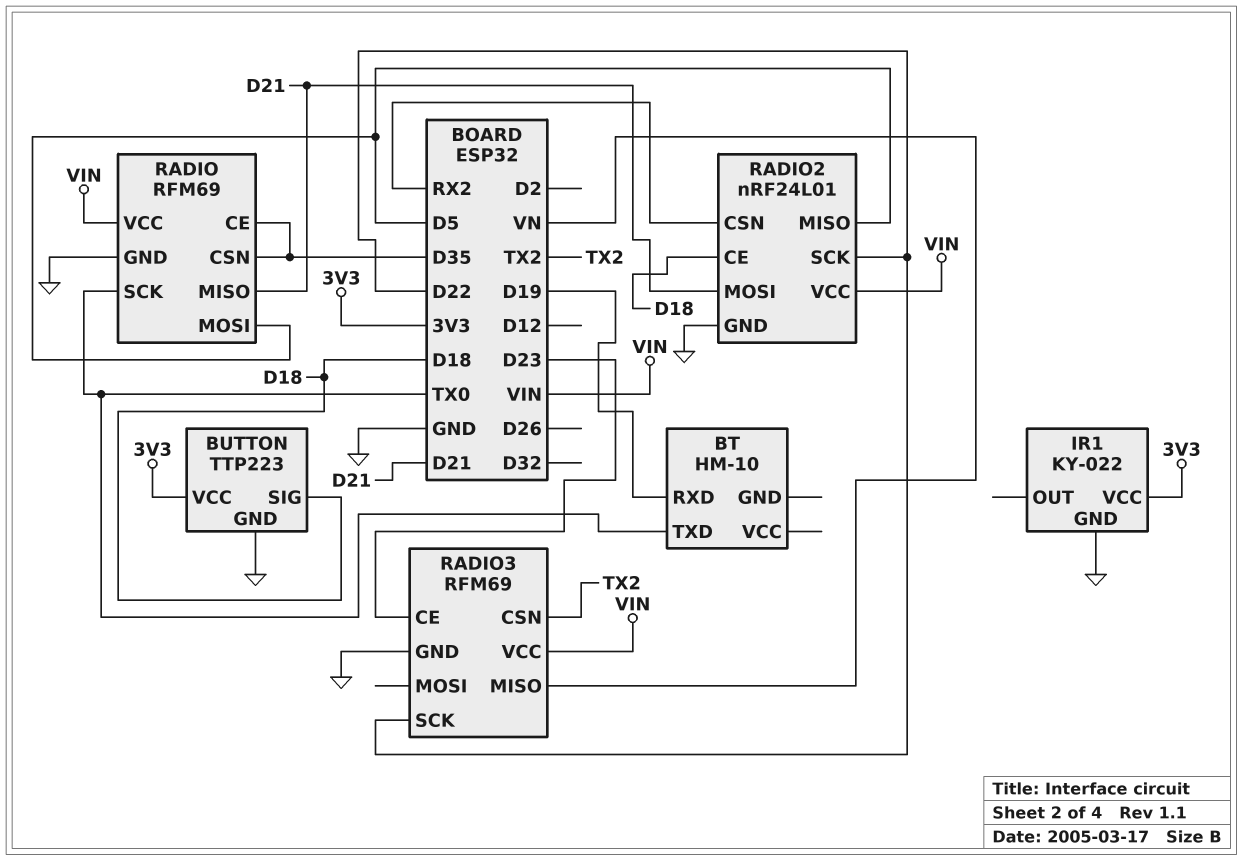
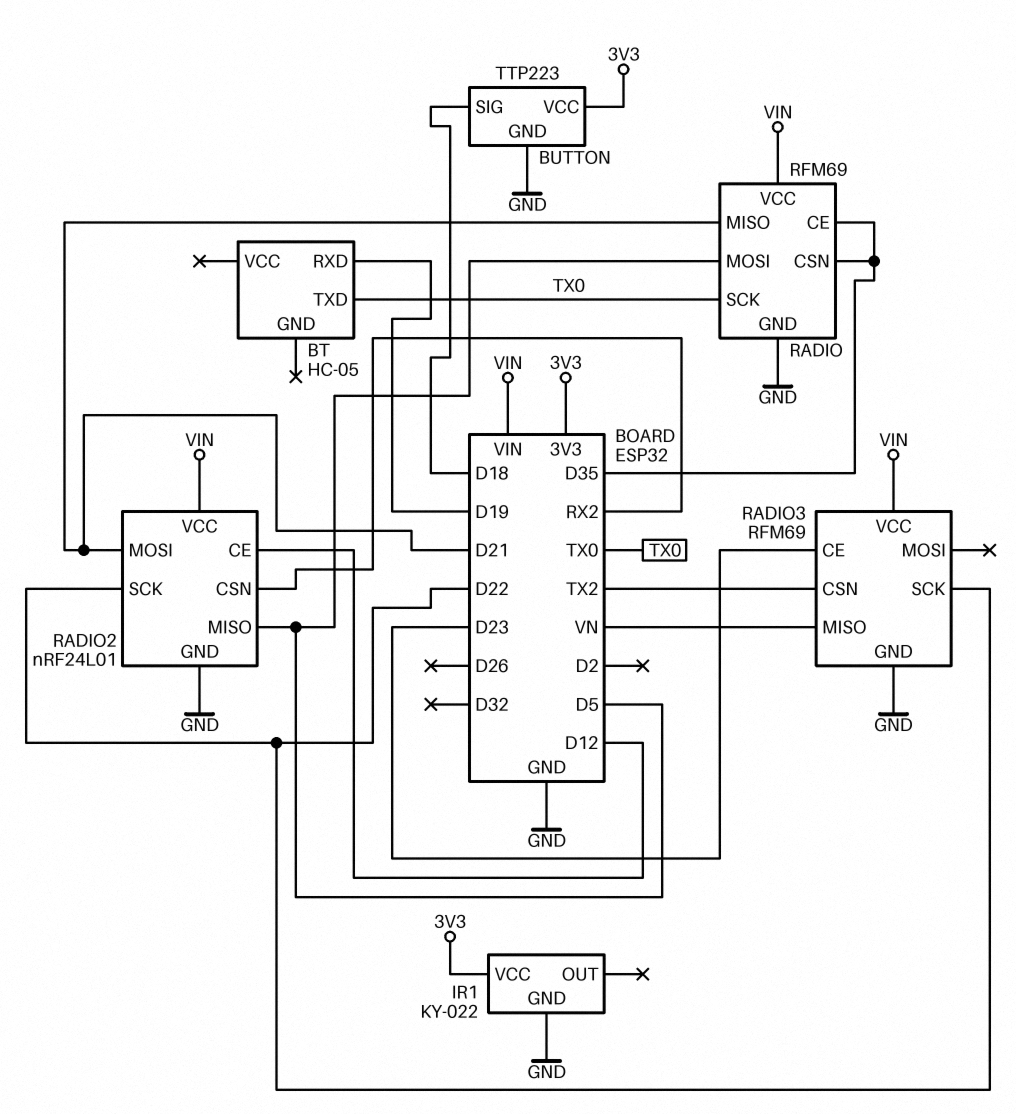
BT: HM-10 -> HC-05
RADIO2 pin CE: D18 -> D12

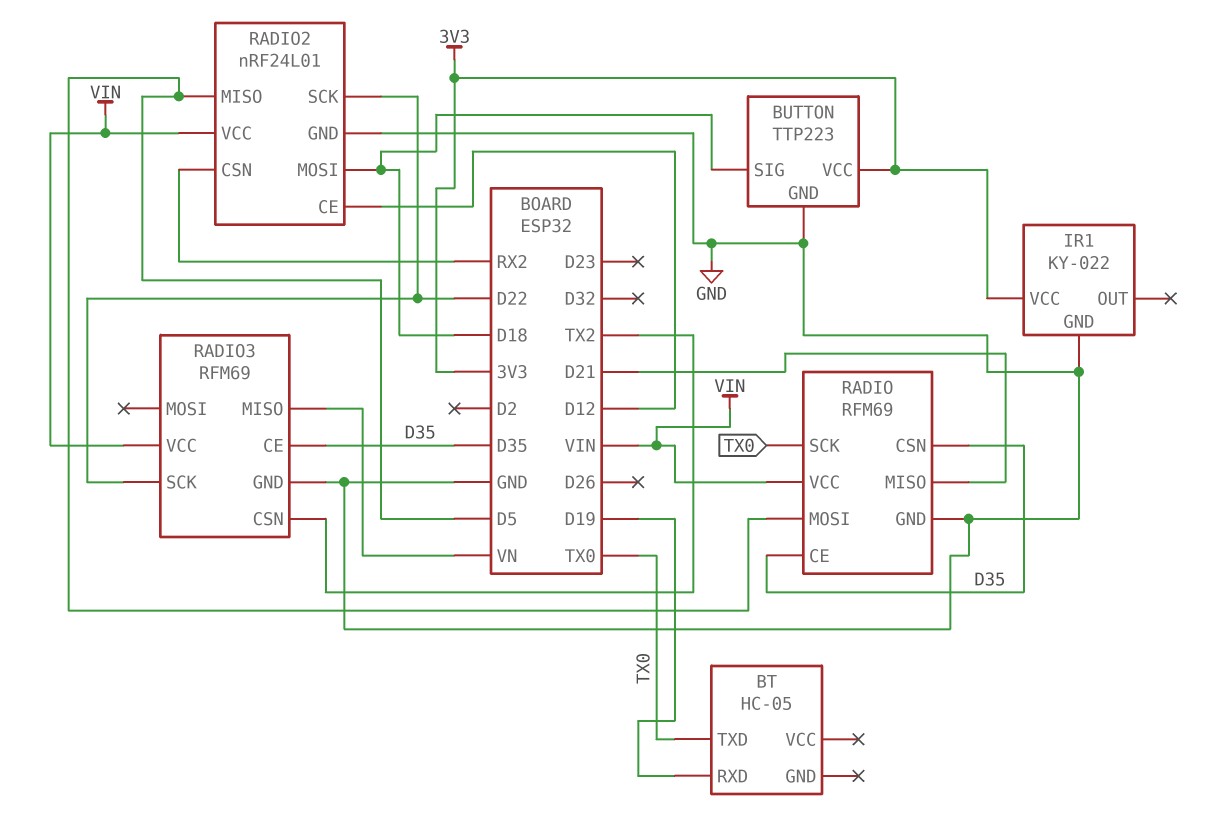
RADIO2 pin MOSI: D21 -> D18
RADIO3 pin CE: D23 -> D35

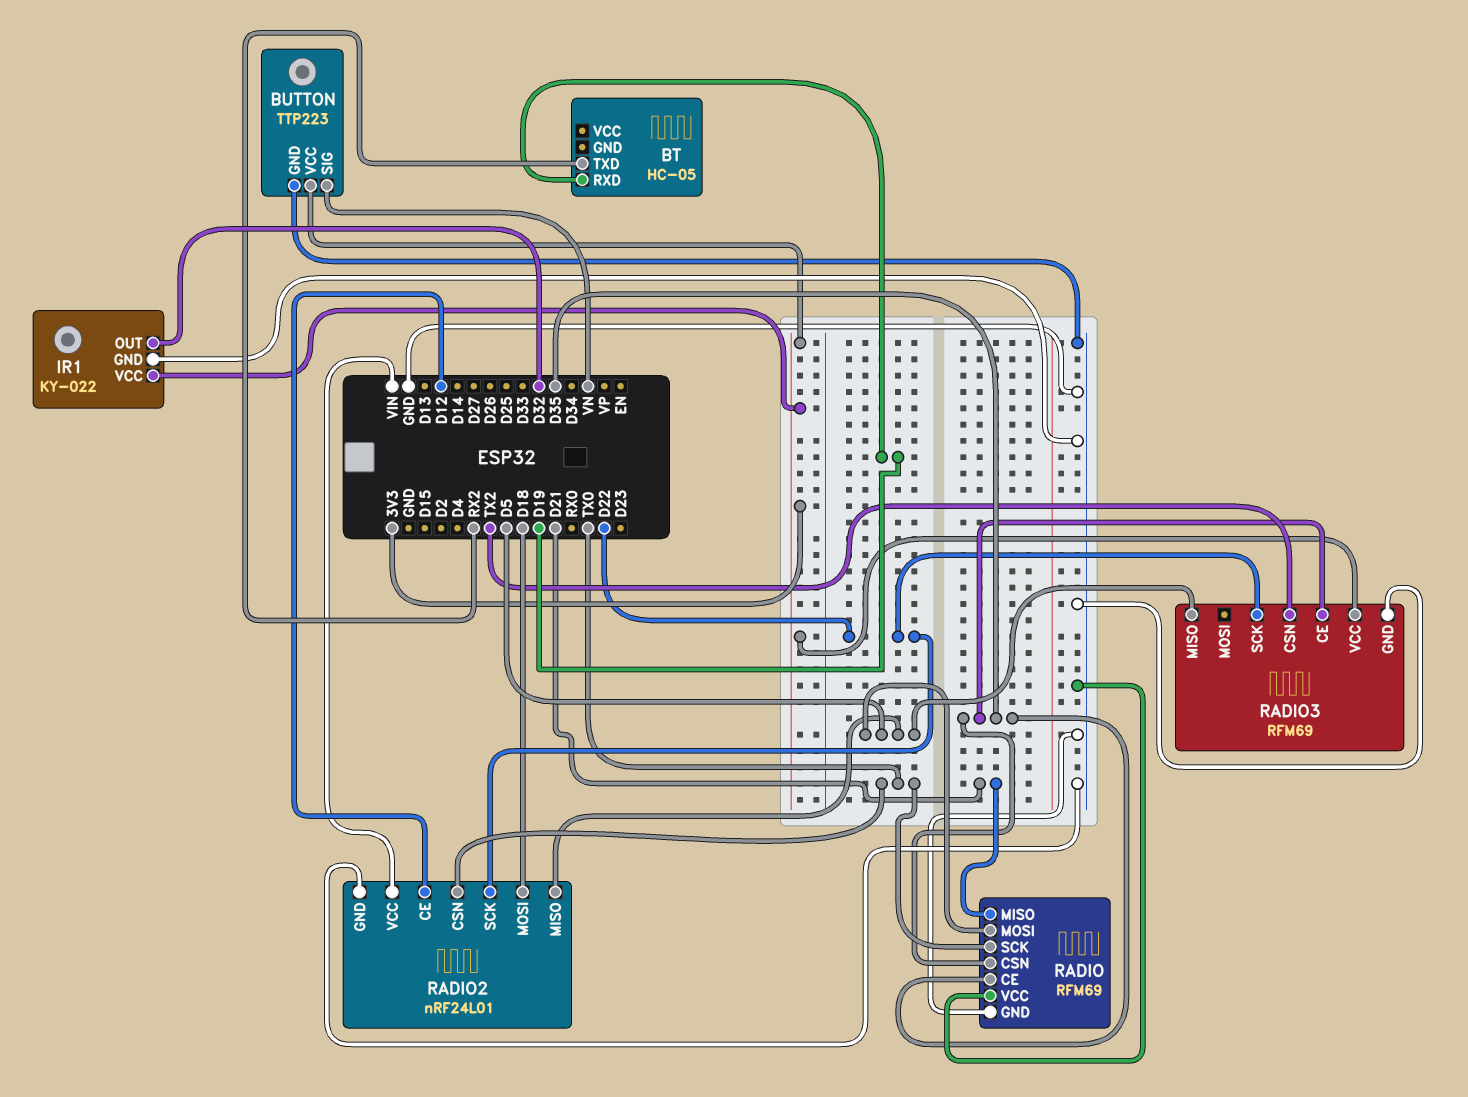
BT pin TXD: TX0 -> RX2
BUTTON pin SIG: D18 -> VN
IR1 pin OUT: none -> D32
RADIO pin VCC: VIN -> GND
RADIO2 pin CSN: RX2 -> TX0
RADIO3 pin MISO: VN -> D5
RADIO3 pin VCC: VIN -> 3V3

